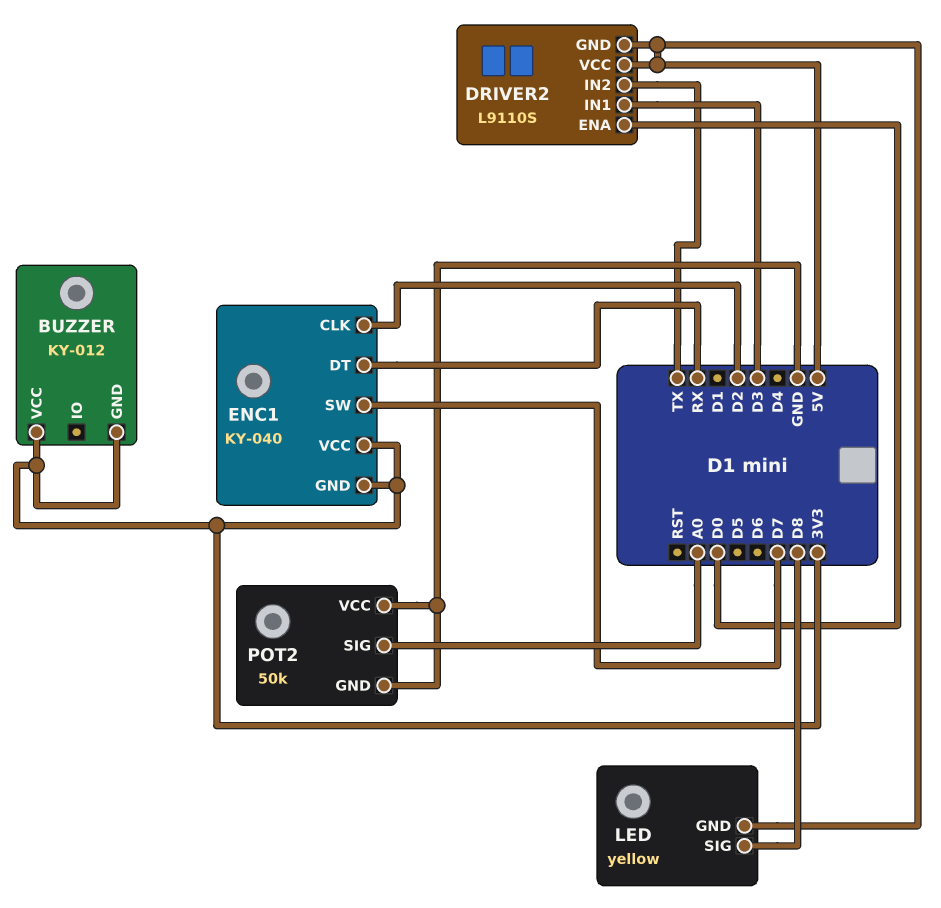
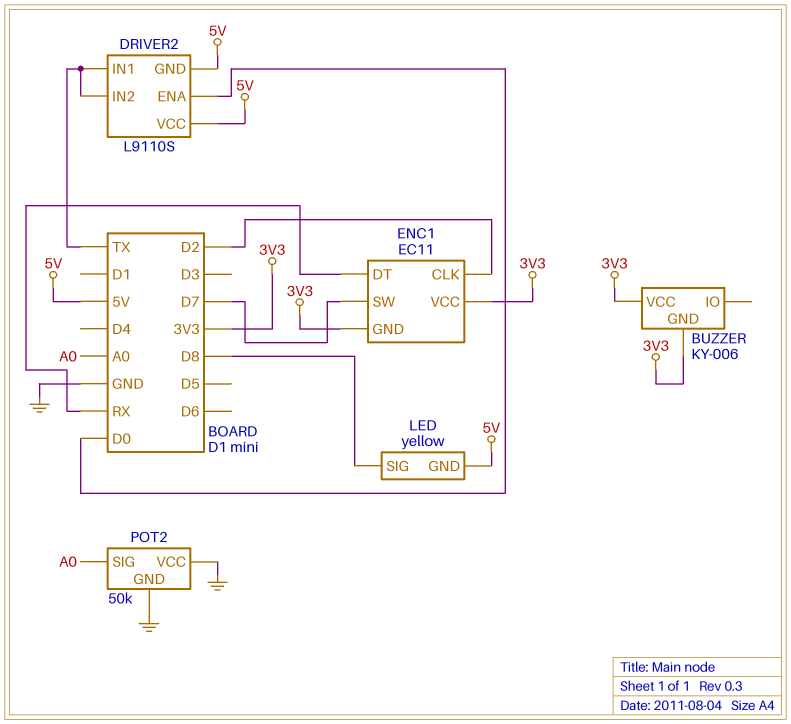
BUZZER: KY-012 -> KY-006
DRIVER2 pin IN1: D3 -> TX
ENC1: KY-040 -> EC11

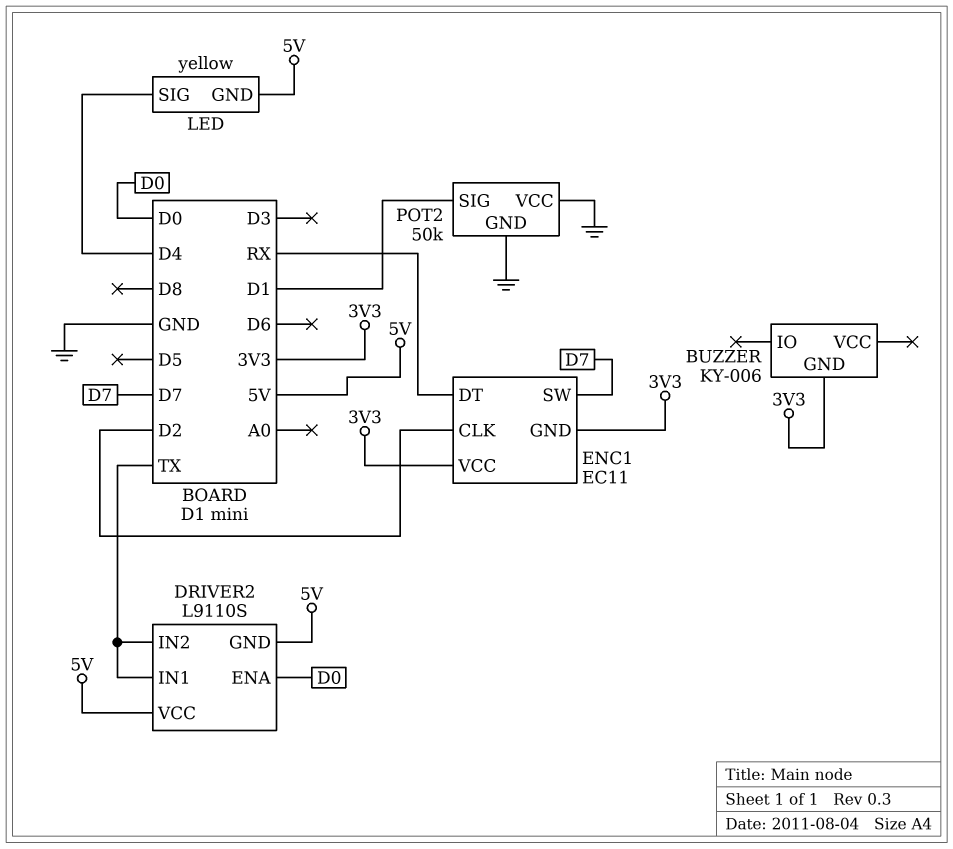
BUZZER pin VCC: 3V3 -> none
LED pin SIG: D8 -> D4
POT2 pin SIG: A0 -> D1

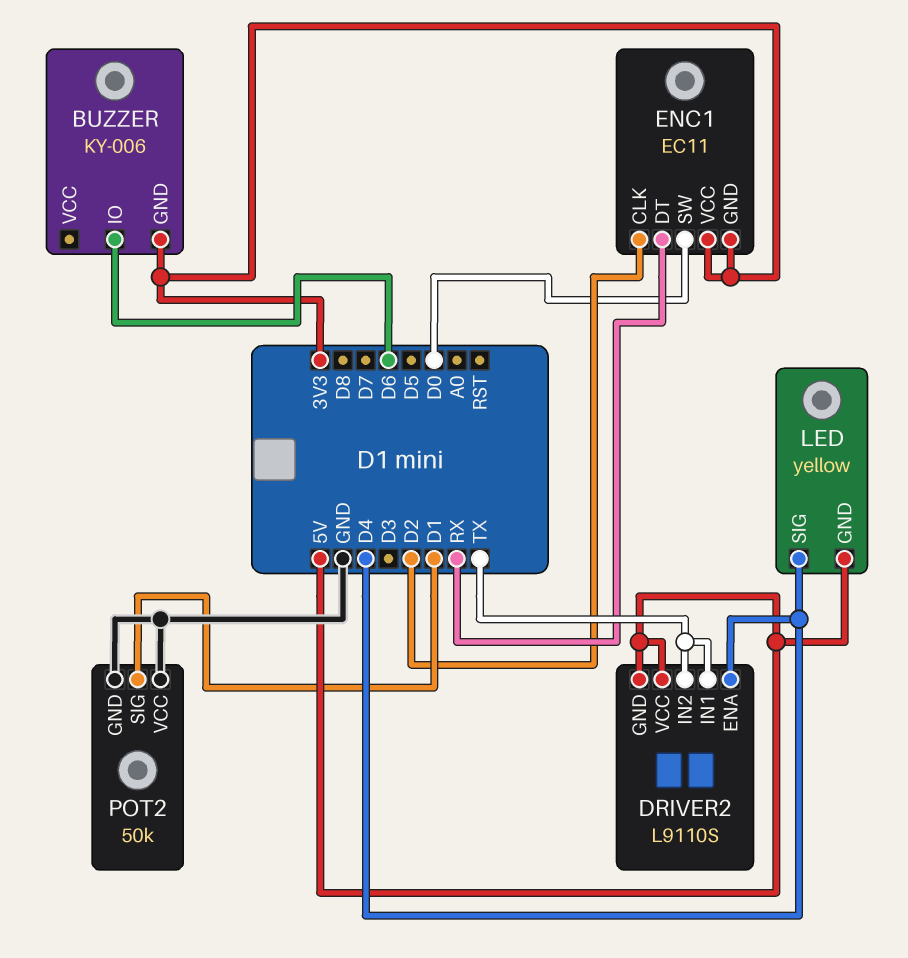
BUZZER pin IO: none -> D6
DRIVER2 pin ENA: D0 -> D4
ENC1 pin SW: D7 -> D0

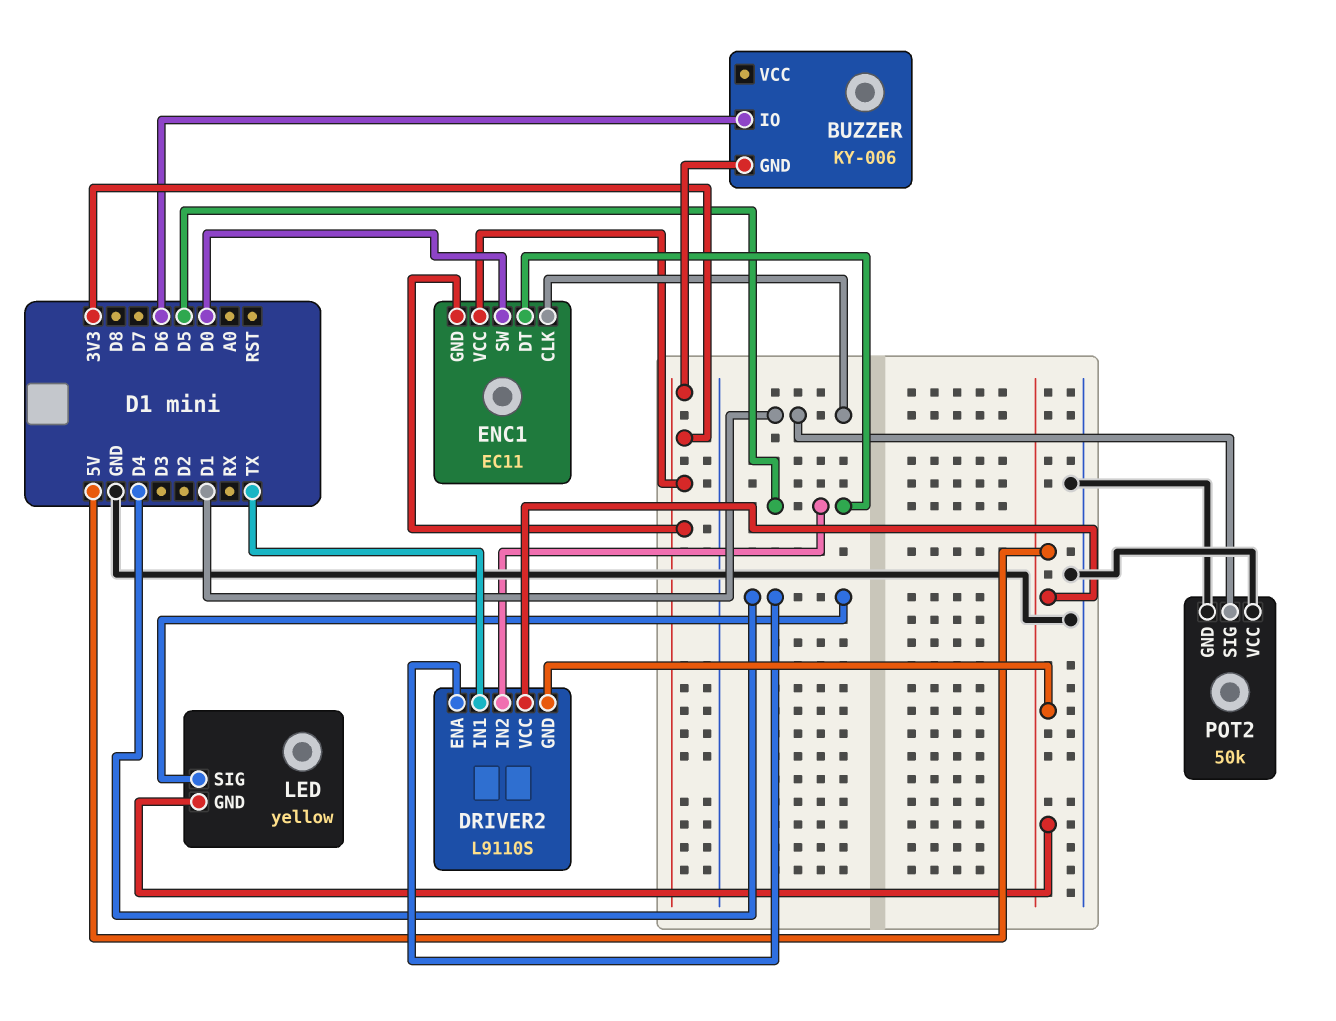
DRIVER2 pin IN2: TX -> D5
ENC1 pin CLK: D2 -> D1
ENC1 pin DT: RX -> D5

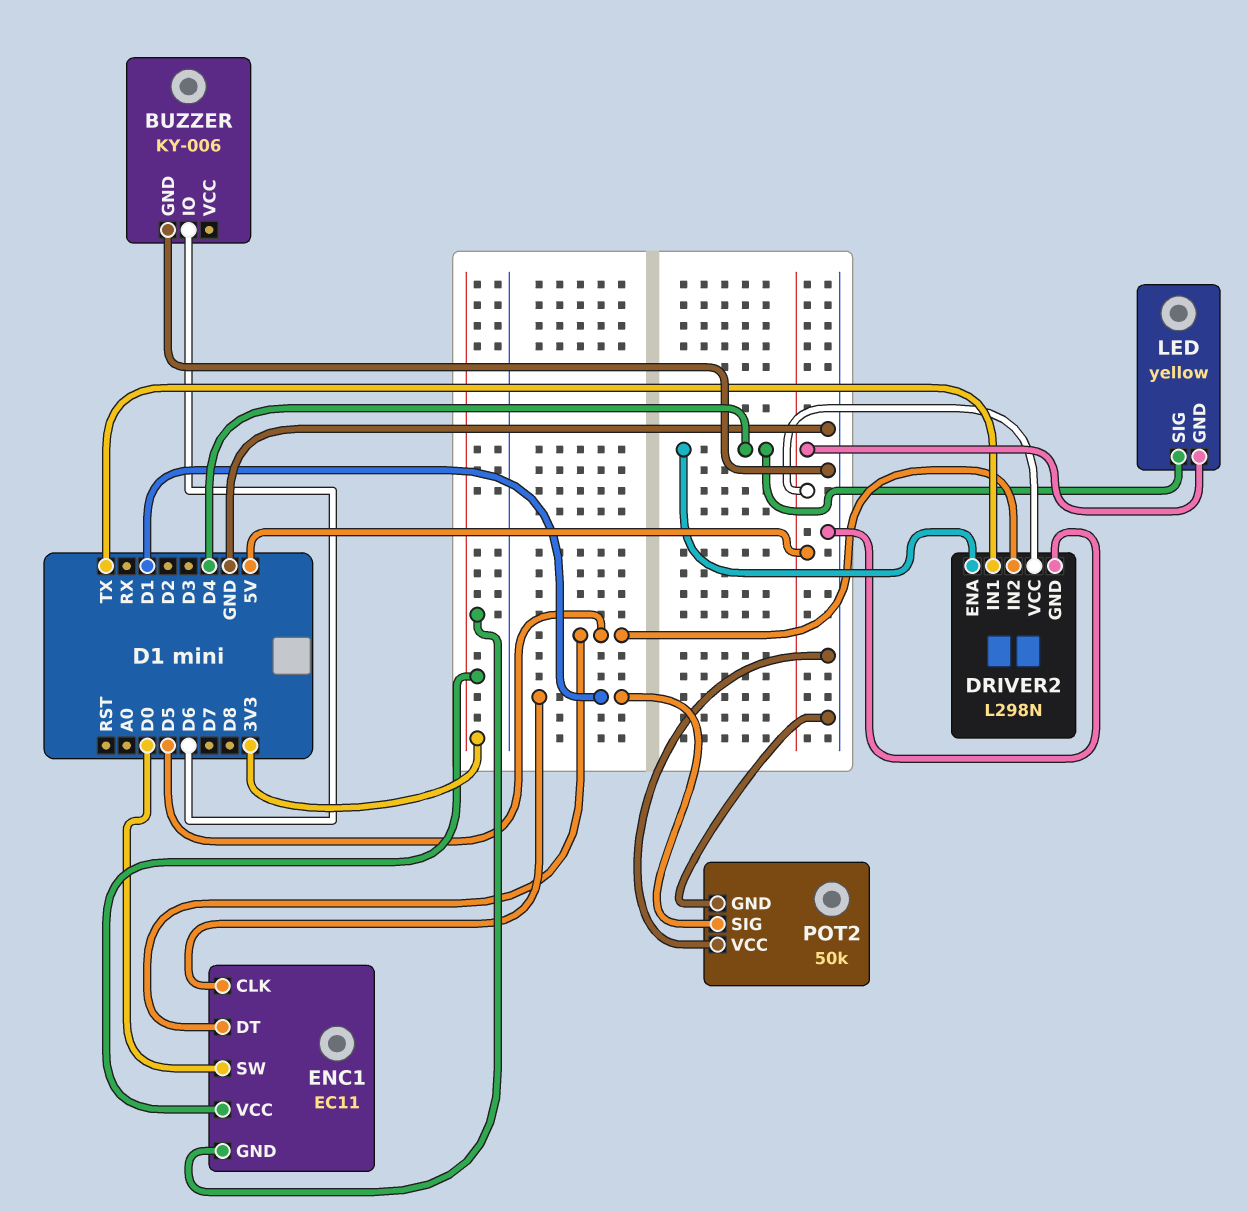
BUZZER pin GND: 3V3 -> GND
DRIVER2: L9110S -> L298N
DRIVER2 pin GND: 5V -> GND

